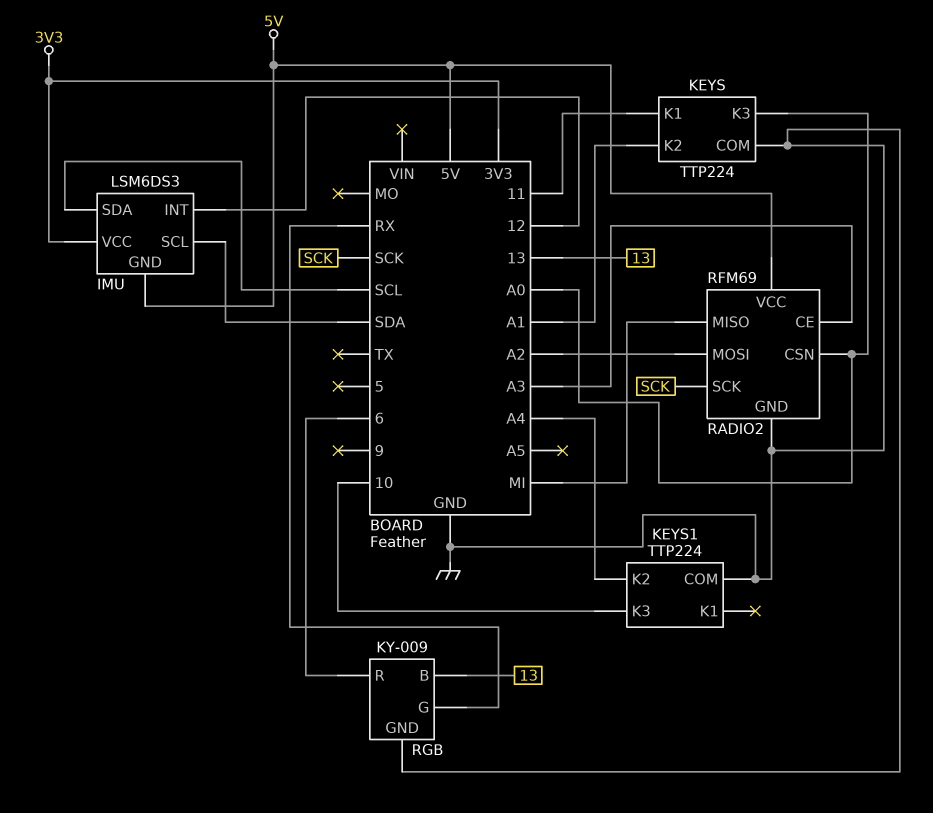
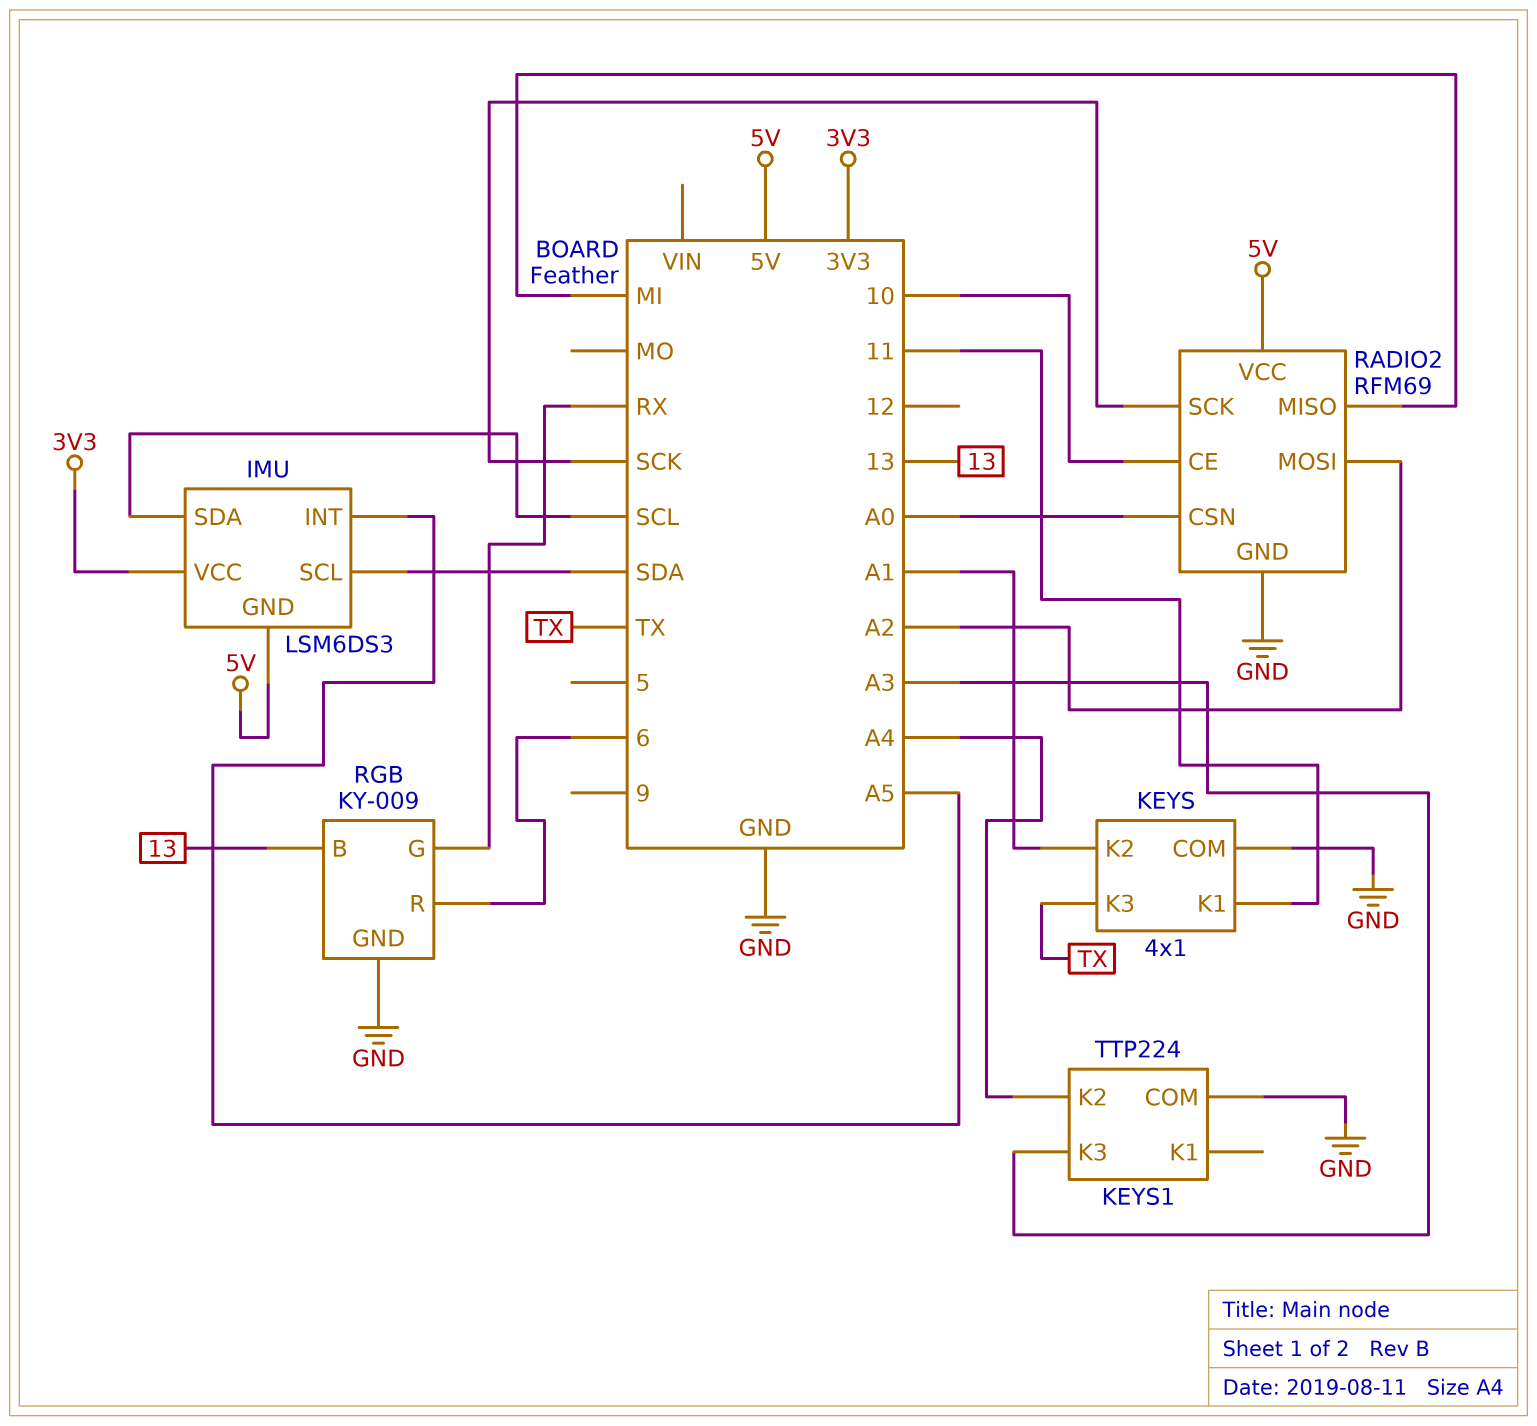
IMU pin INT: 12 -> A5
KEYS: TTP224 -> 4x1
KEYS pin K3: A0 -> TX
KEYS1 pin K3: 10 -> A3
RADIO2 pin CE: A3 -> 10

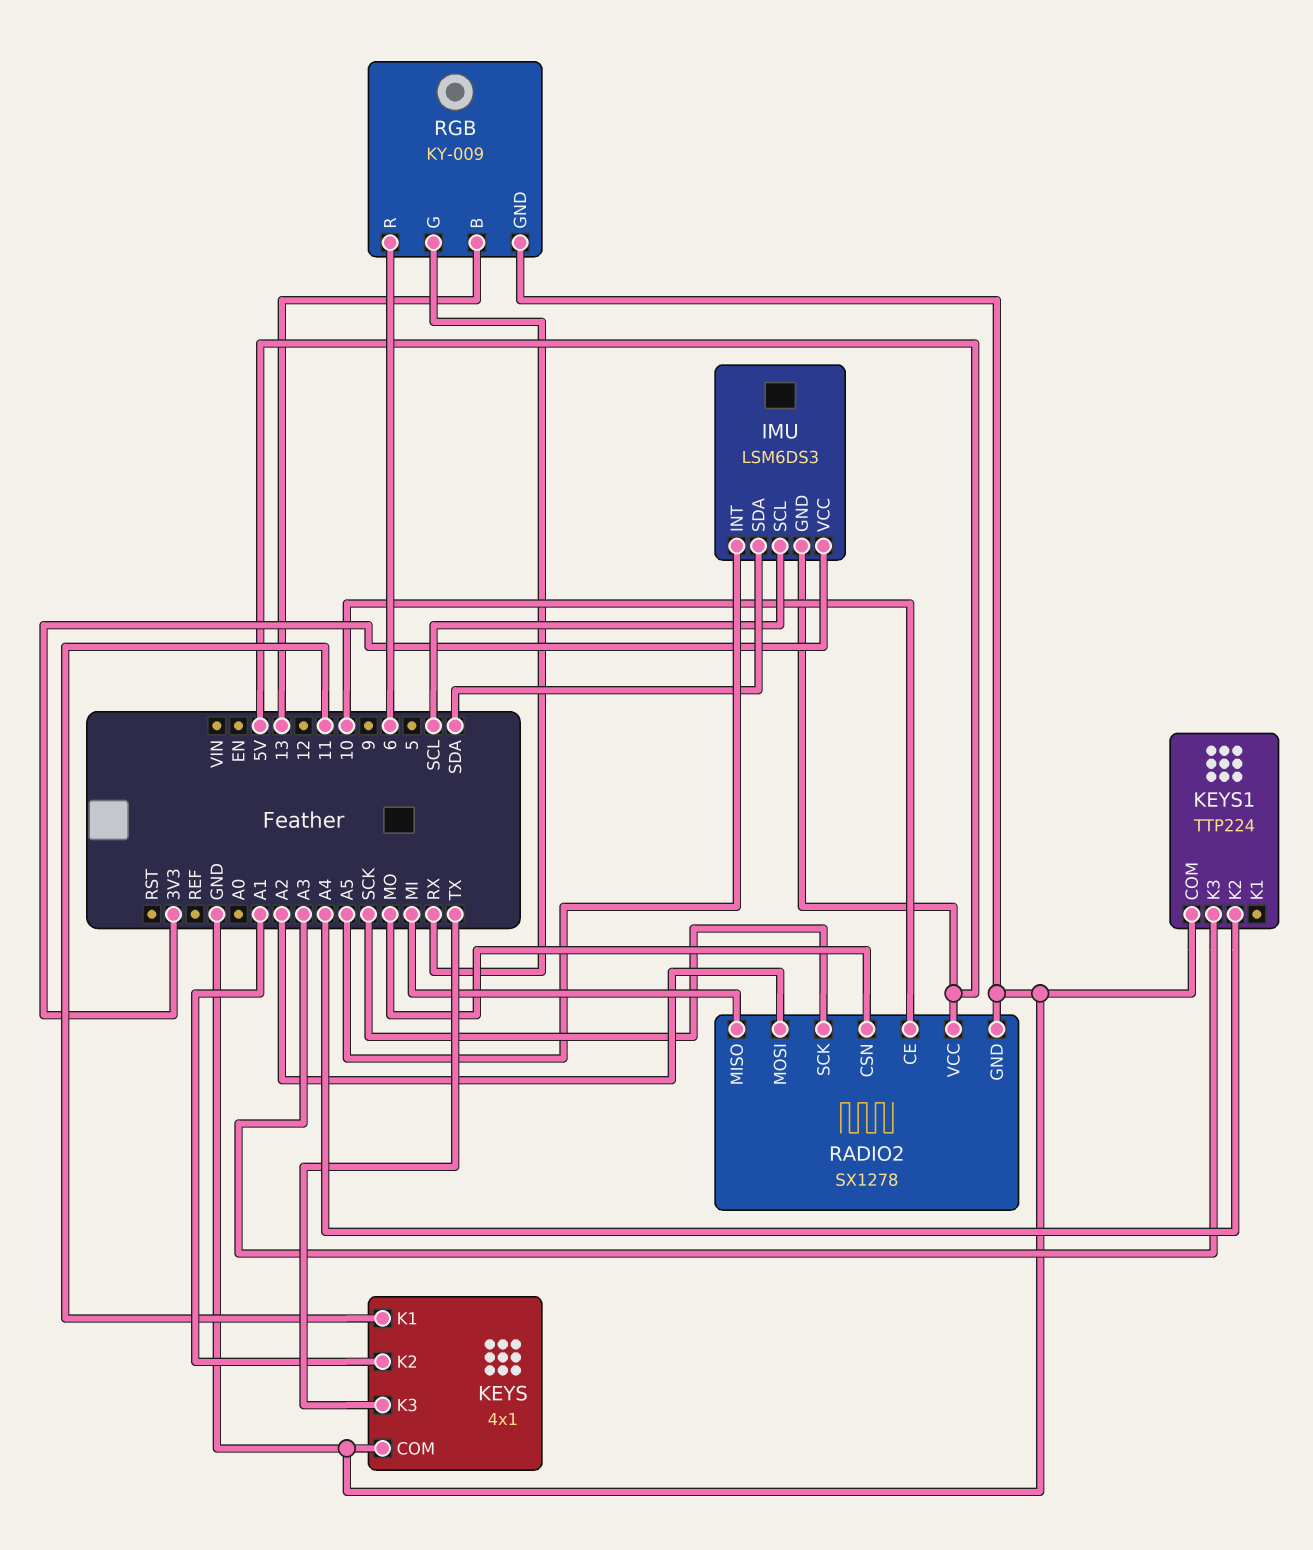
IMU pin SCL: SDA -> SCL
IMU pin SDA: SCL -> SDA
RADIO2: RFM69 -> SX1278
RADIO2 pin CSN: A0 -> MO

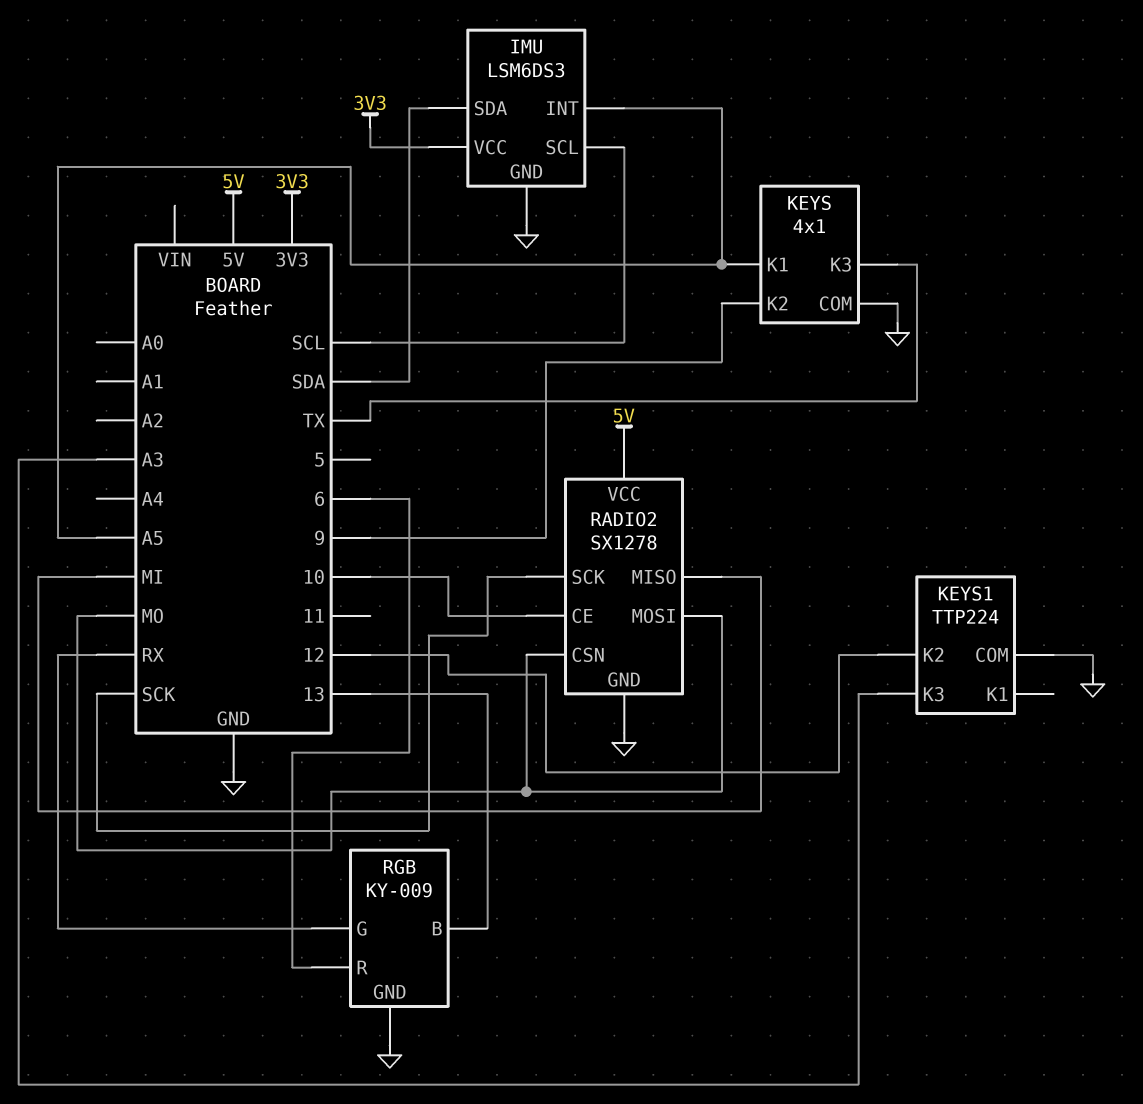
IMU pin GND: 5V -> GND
KEYS pin K1: 11 -> A5
KEYS pin K2: A1 -> 9
KEYS1 pin K2: A4 -> 12
RADIO2 pin MOSI: A2 -> MO

